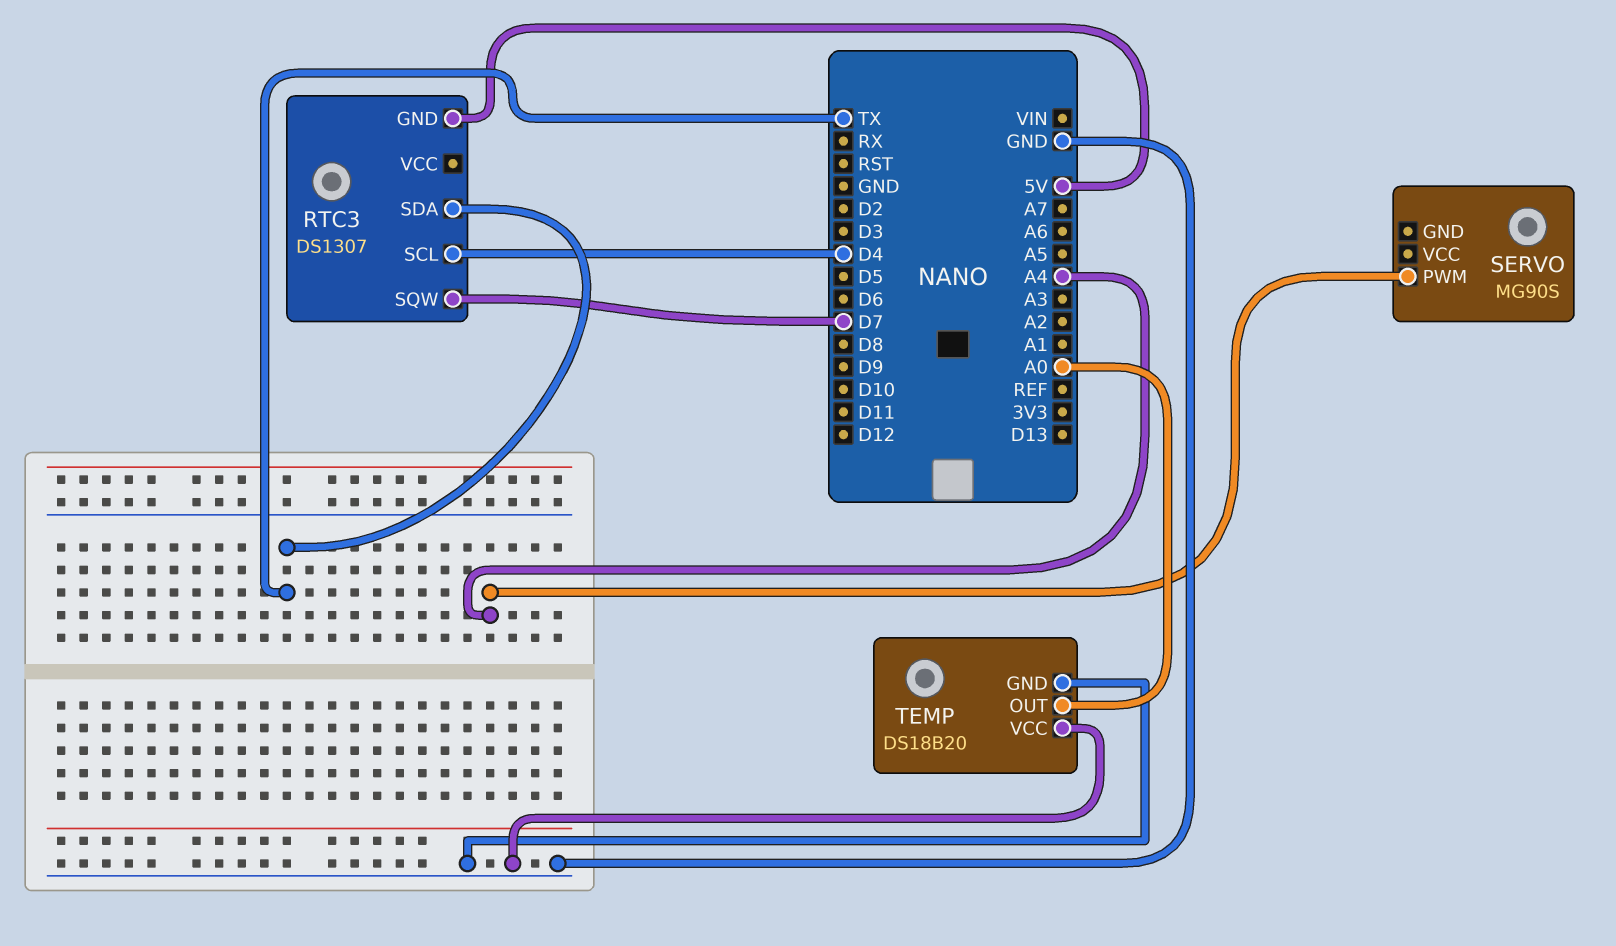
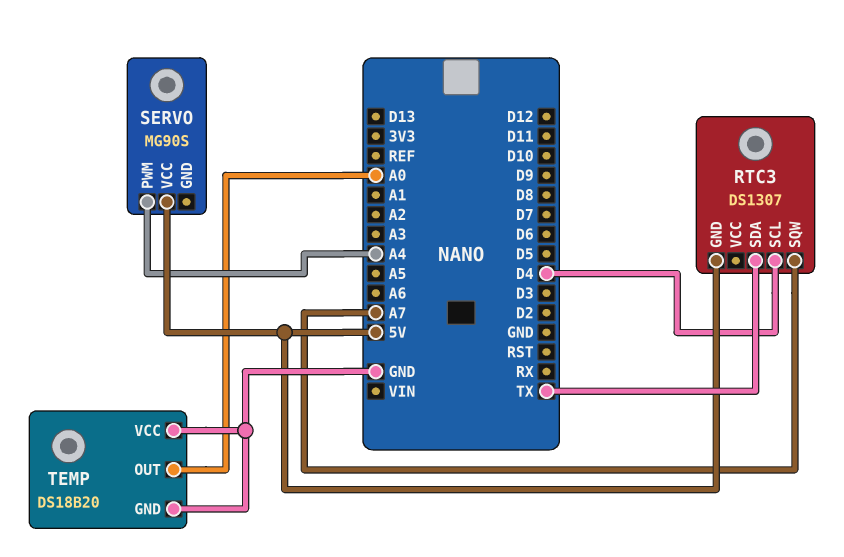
RTC3 pin SQW: D7 -> A7
SERVO pin VCC: none -> 5V

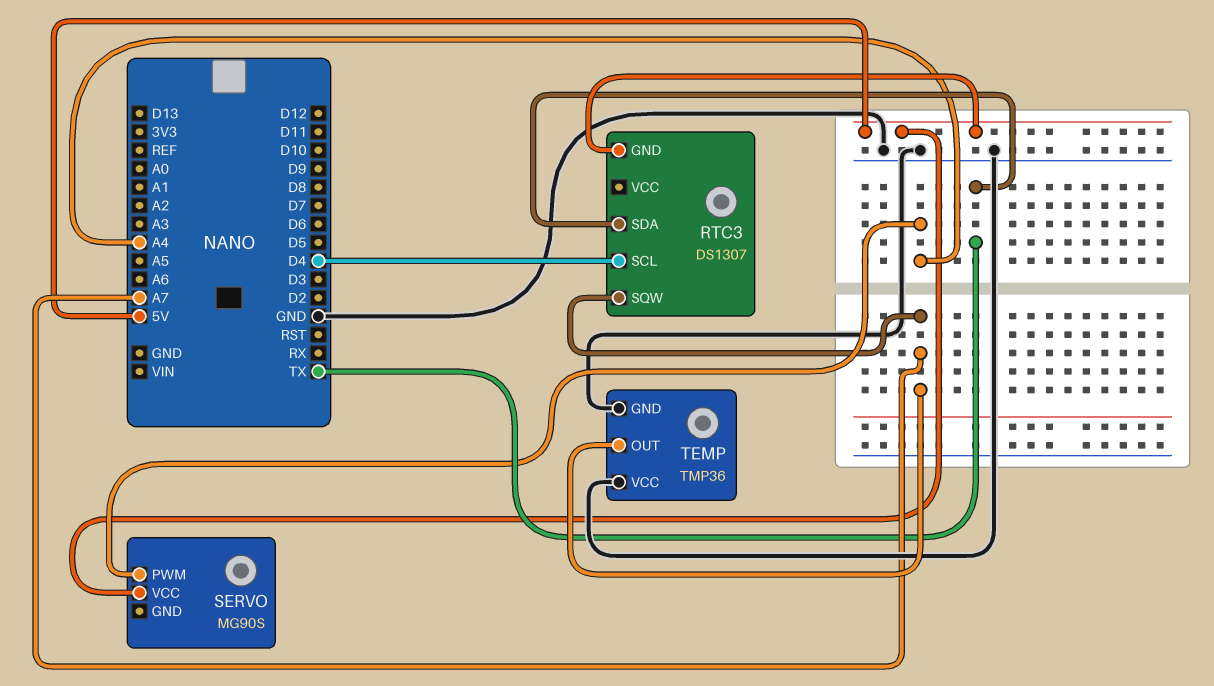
TEMP: DS18B20 -> TMP36
TEMP pin OUT: A0 -> A7

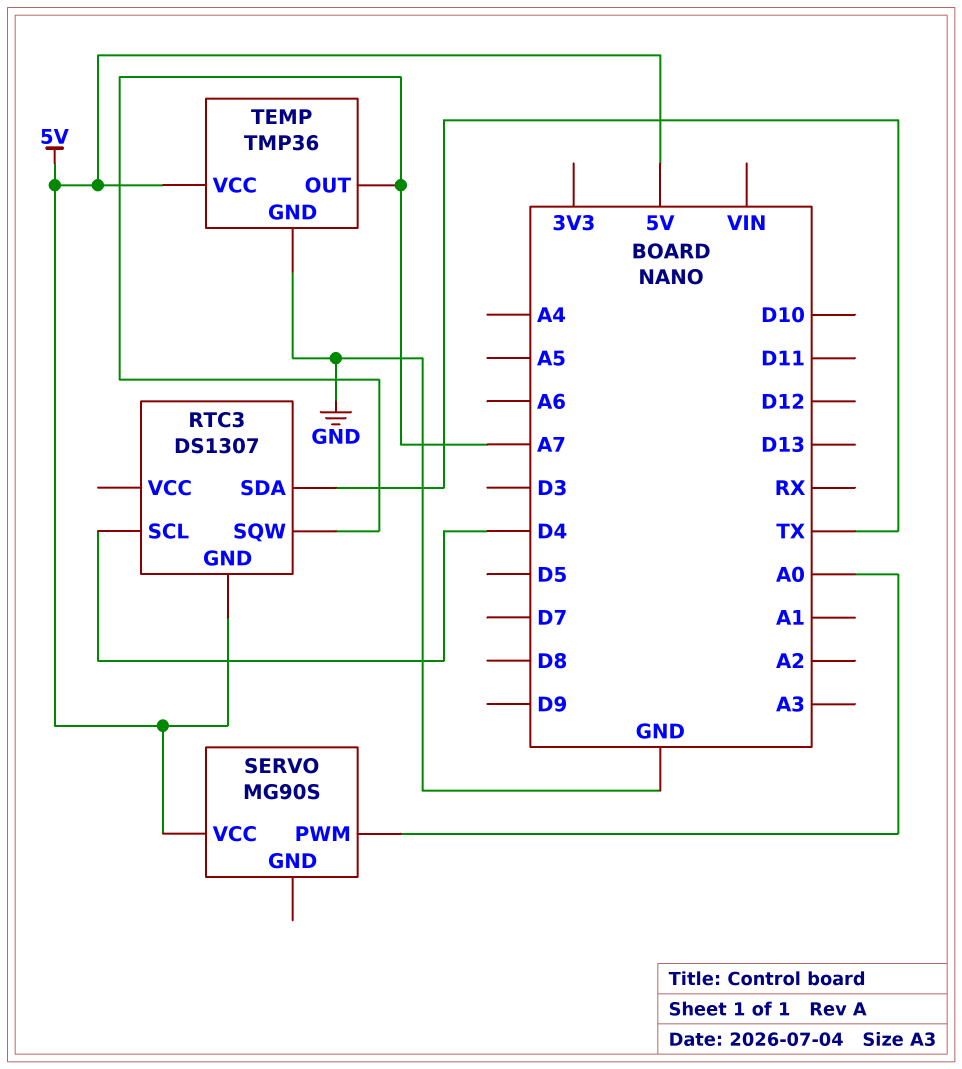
SERVO pin PWM: A4 -> A0
TEMP pin VCC: GND -> 5V

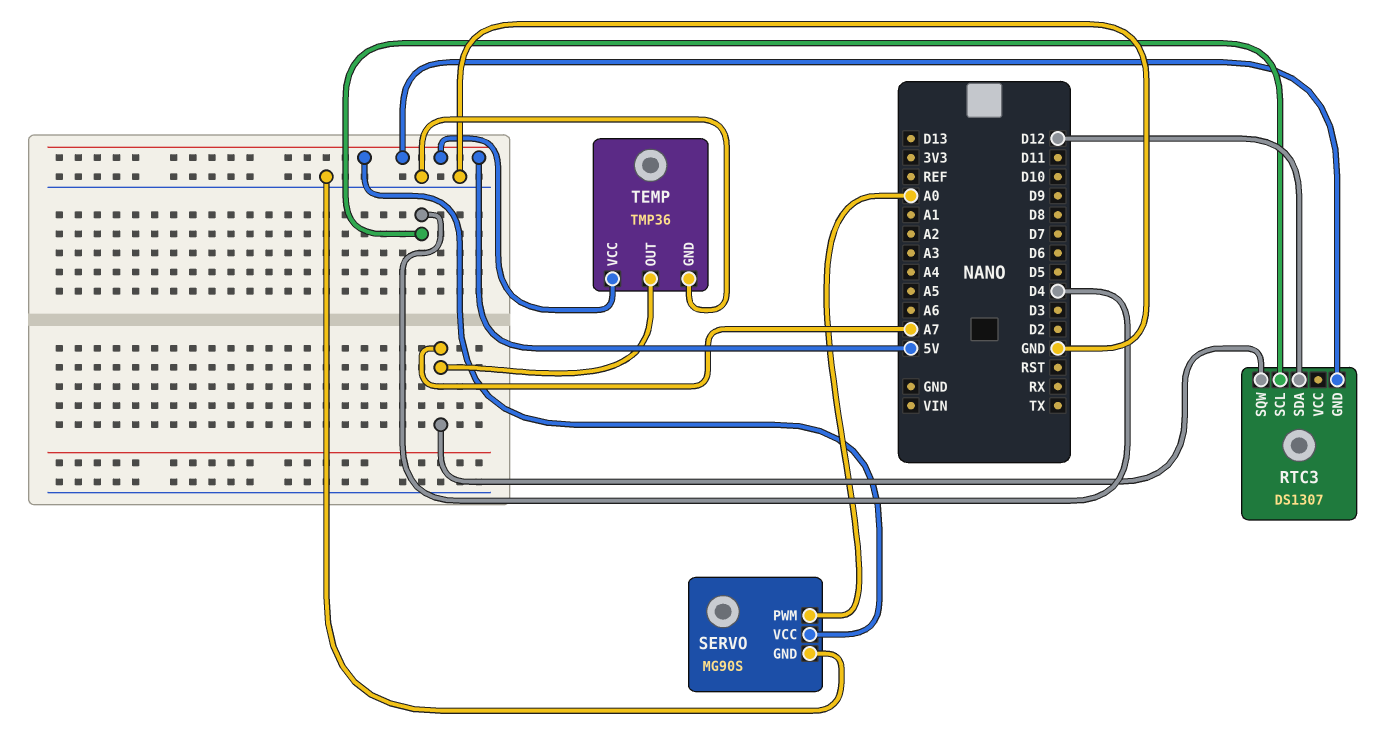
RTC3 pin SDA: TX -> D12
SERVO pin GND: none -> GND

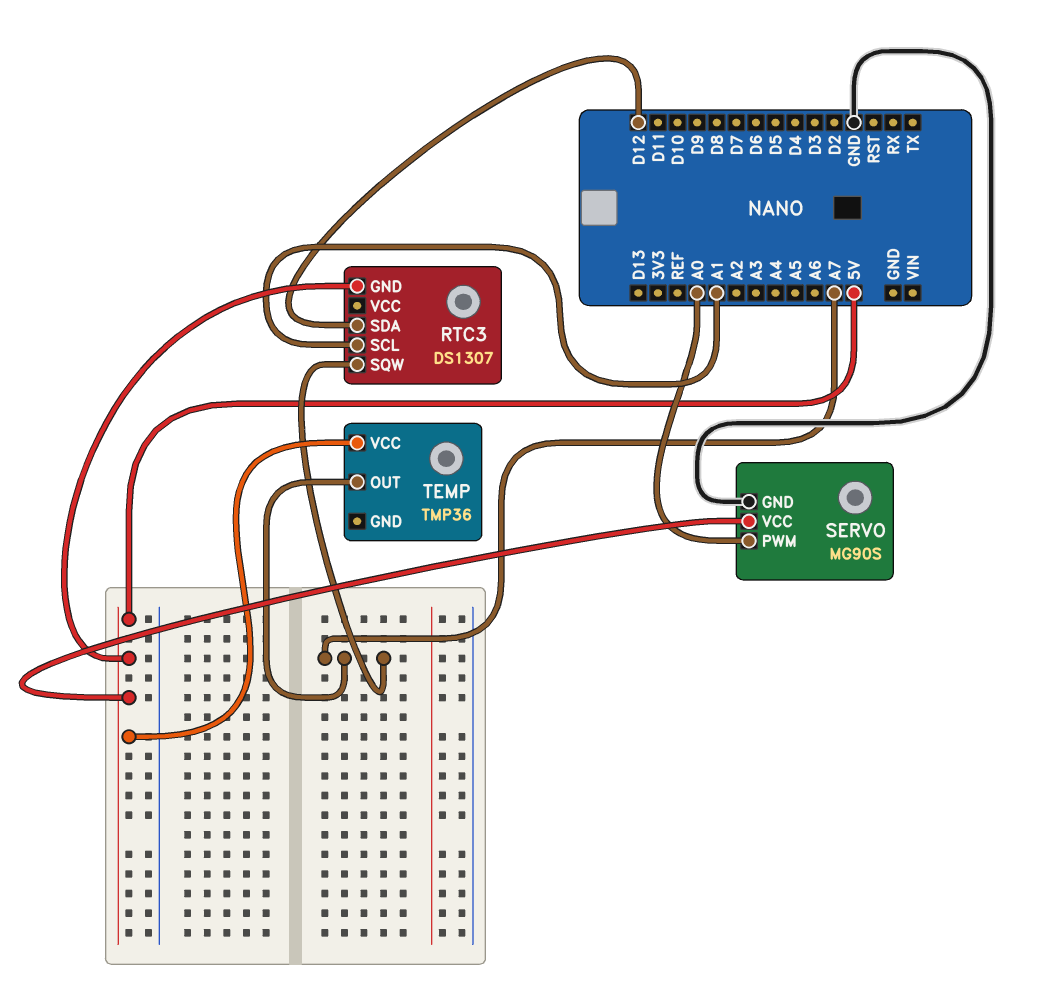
RTC3 pin SCL: D4 -> A1
TEMP pin GND: GND -> none

